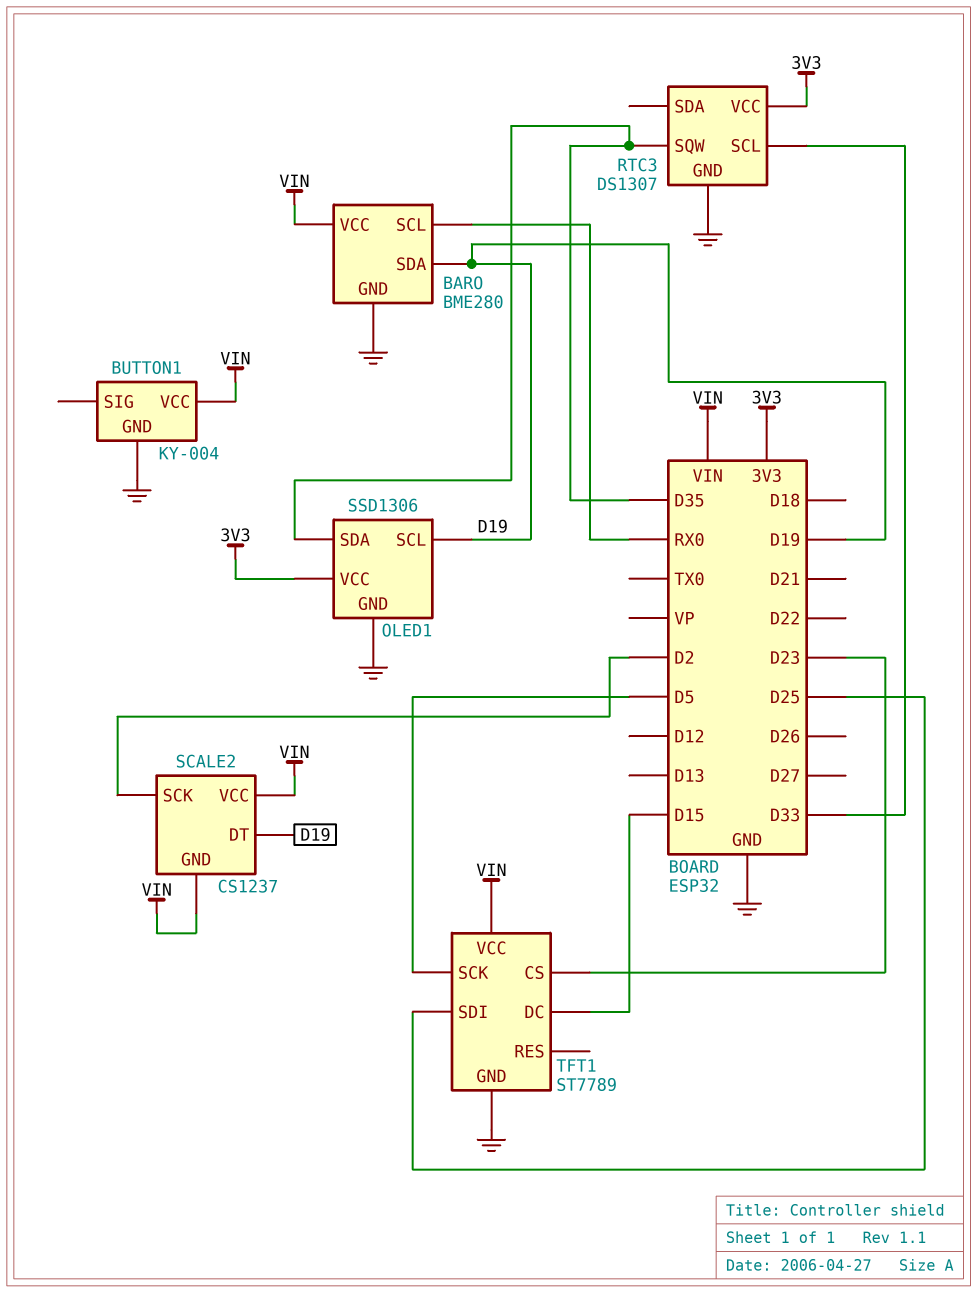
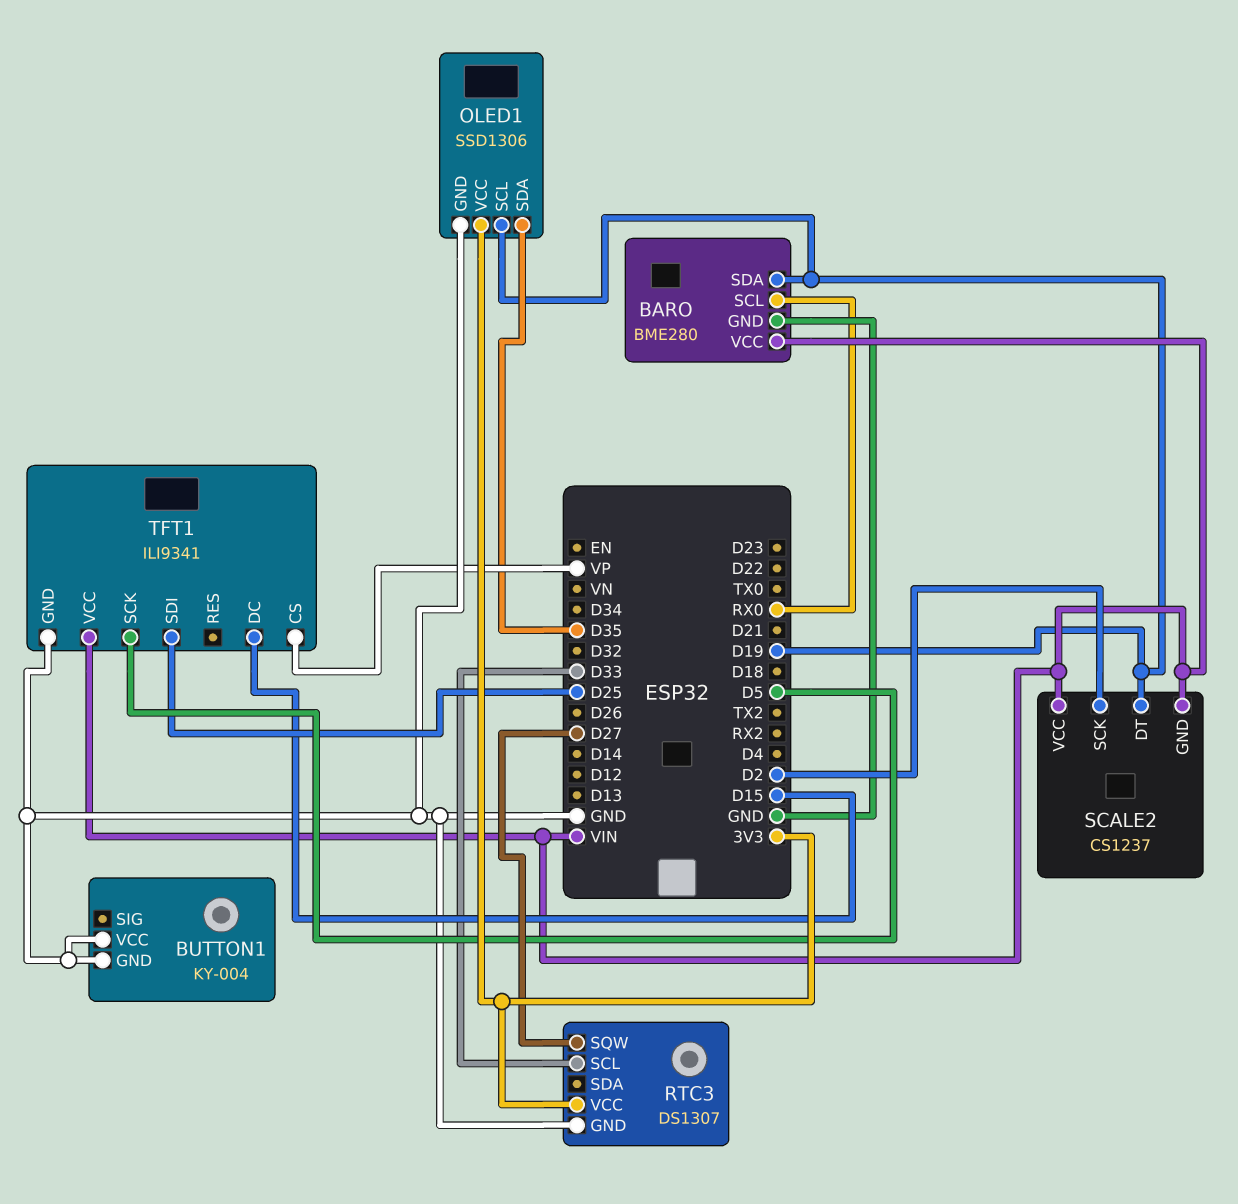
BUTTON1 pin VCC: VIN -> GND
RTC3 pin SQW: D35 -> D27
TFT1: ST7789 -> ILI9341
TFT1 pin CS: D23 -> VP

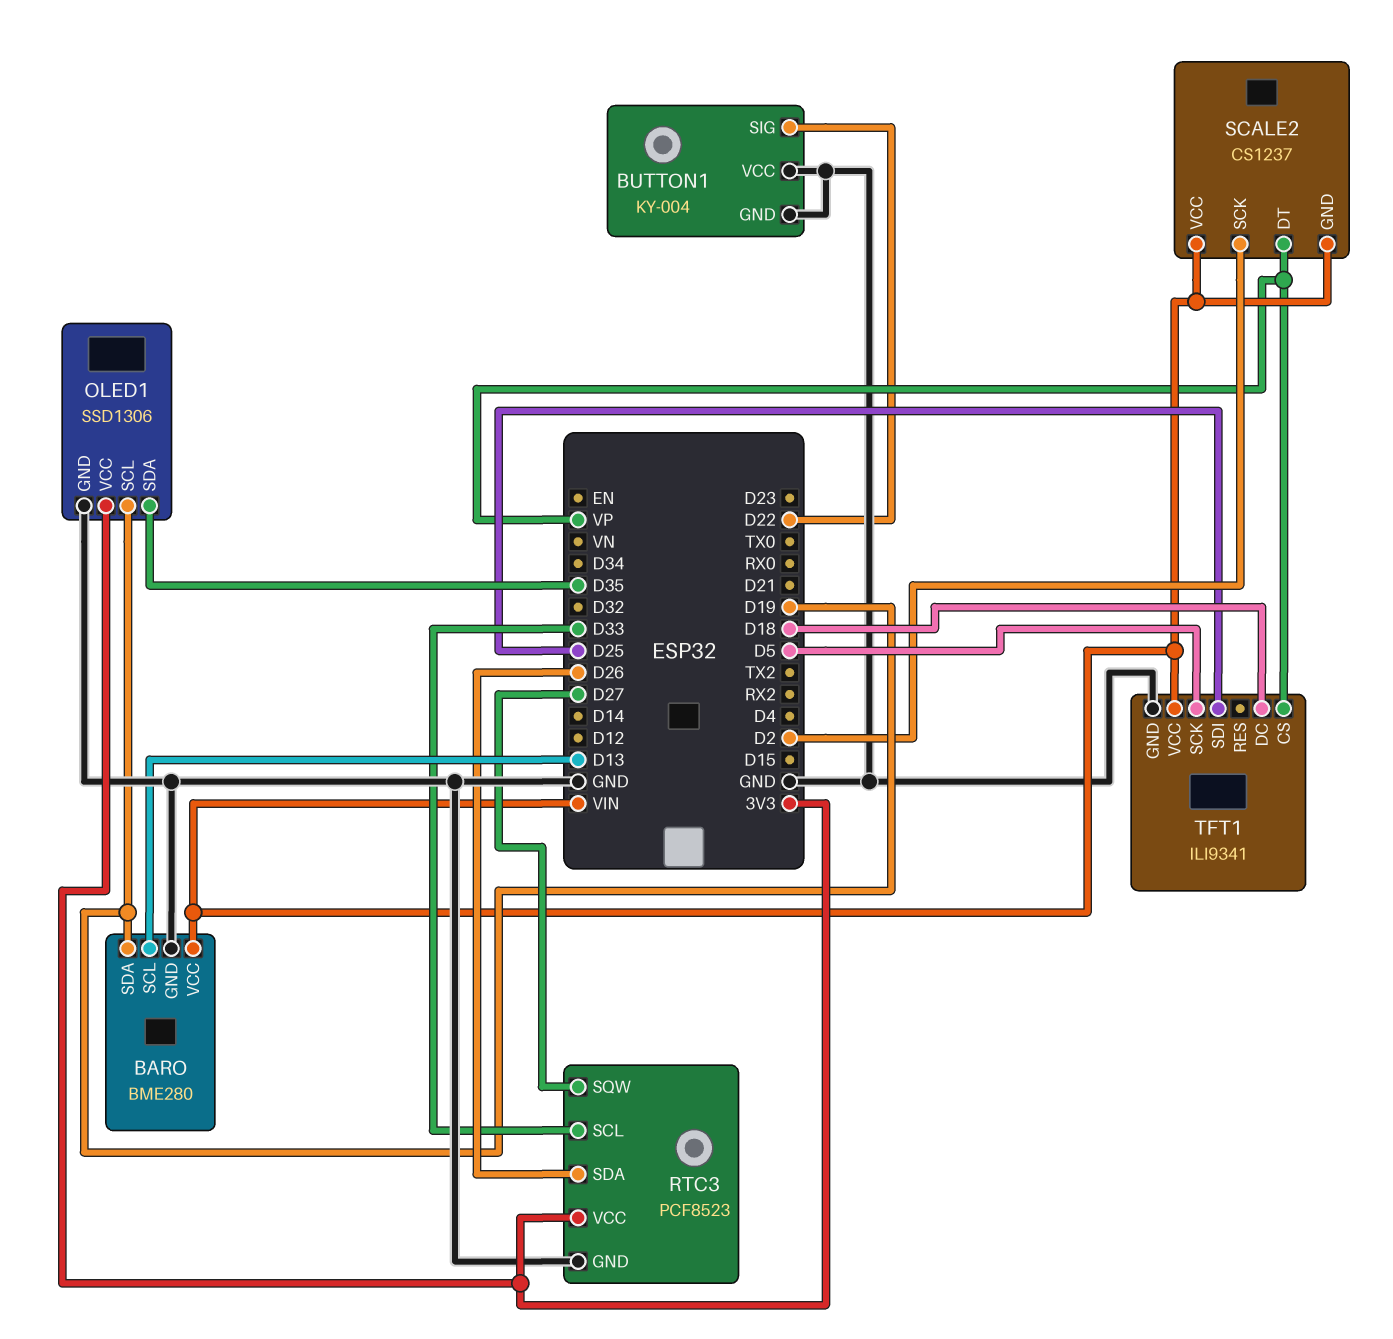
BARO pin SCL: RX0 -> D13
BUTTON1 pin SIG: none -> D22
RTC3: DS1307 -> PCF8523
RTC3 pin SDA: none -> D26
SCALE2 pin DT: D19 -> VP
TFT1 pin DC: D15 -> D18

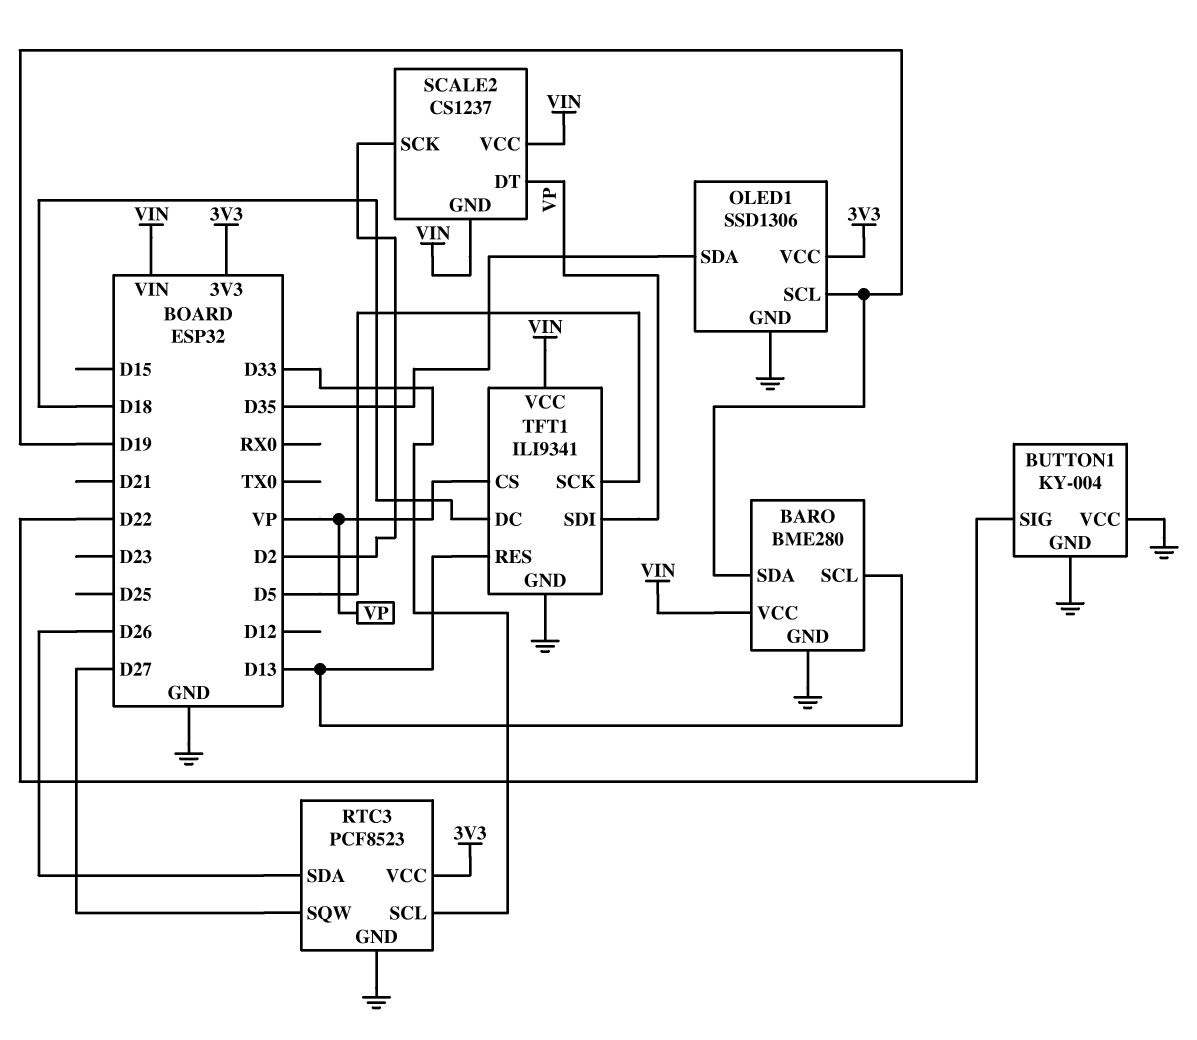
TFT1 pin RES: none -> D13
TFT1 pin SDI: D25 -> VP

